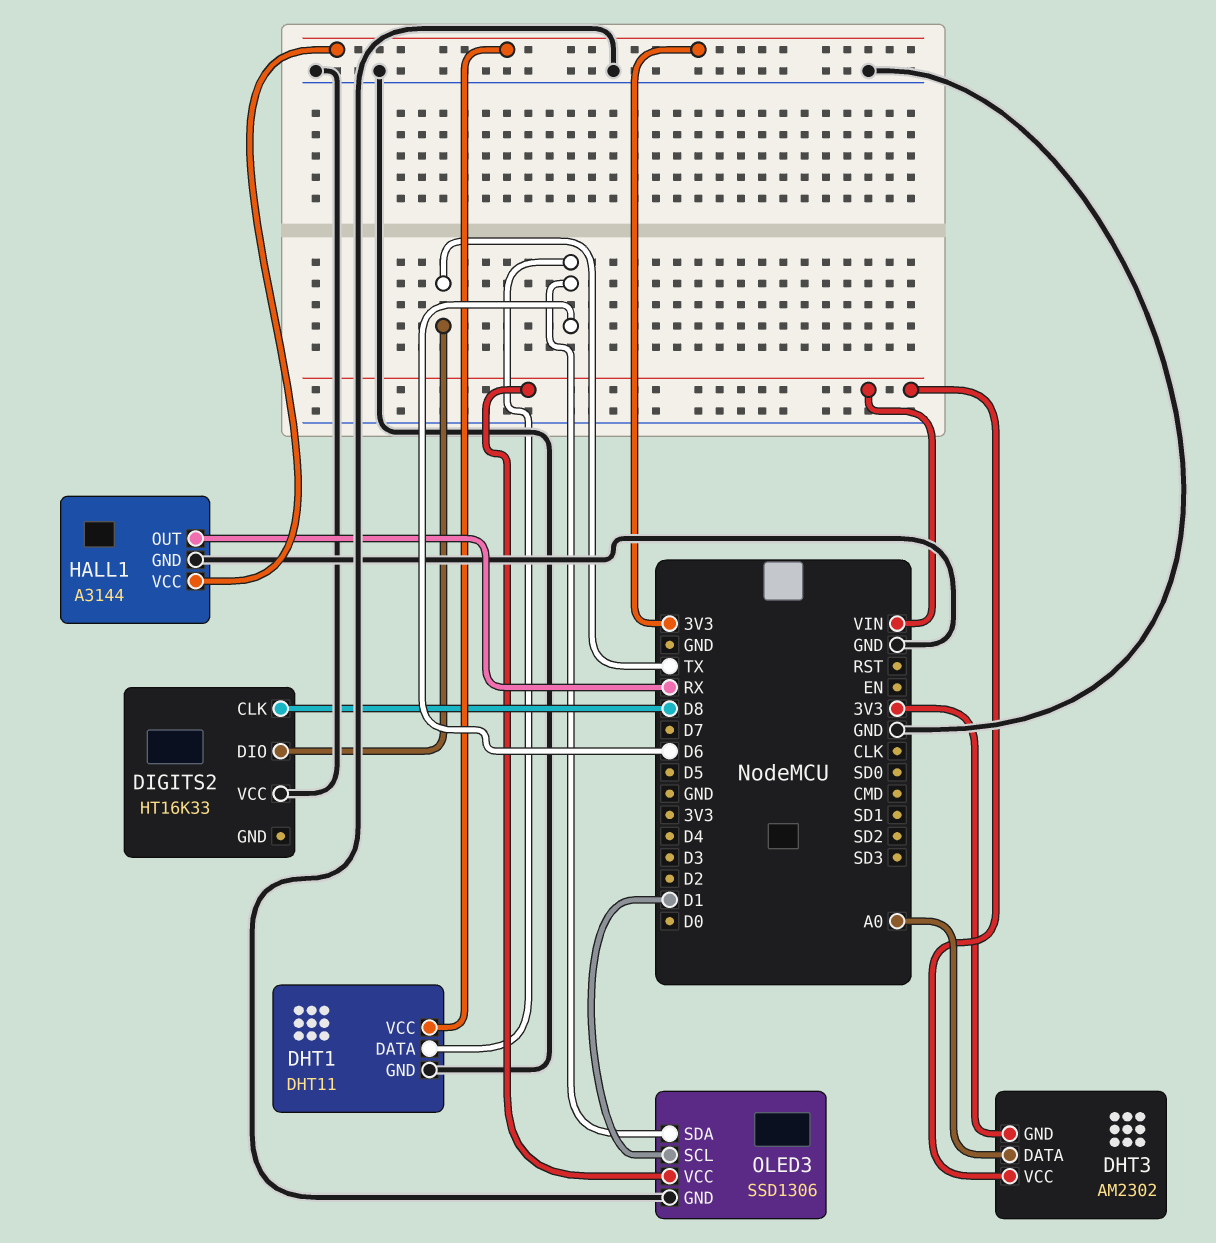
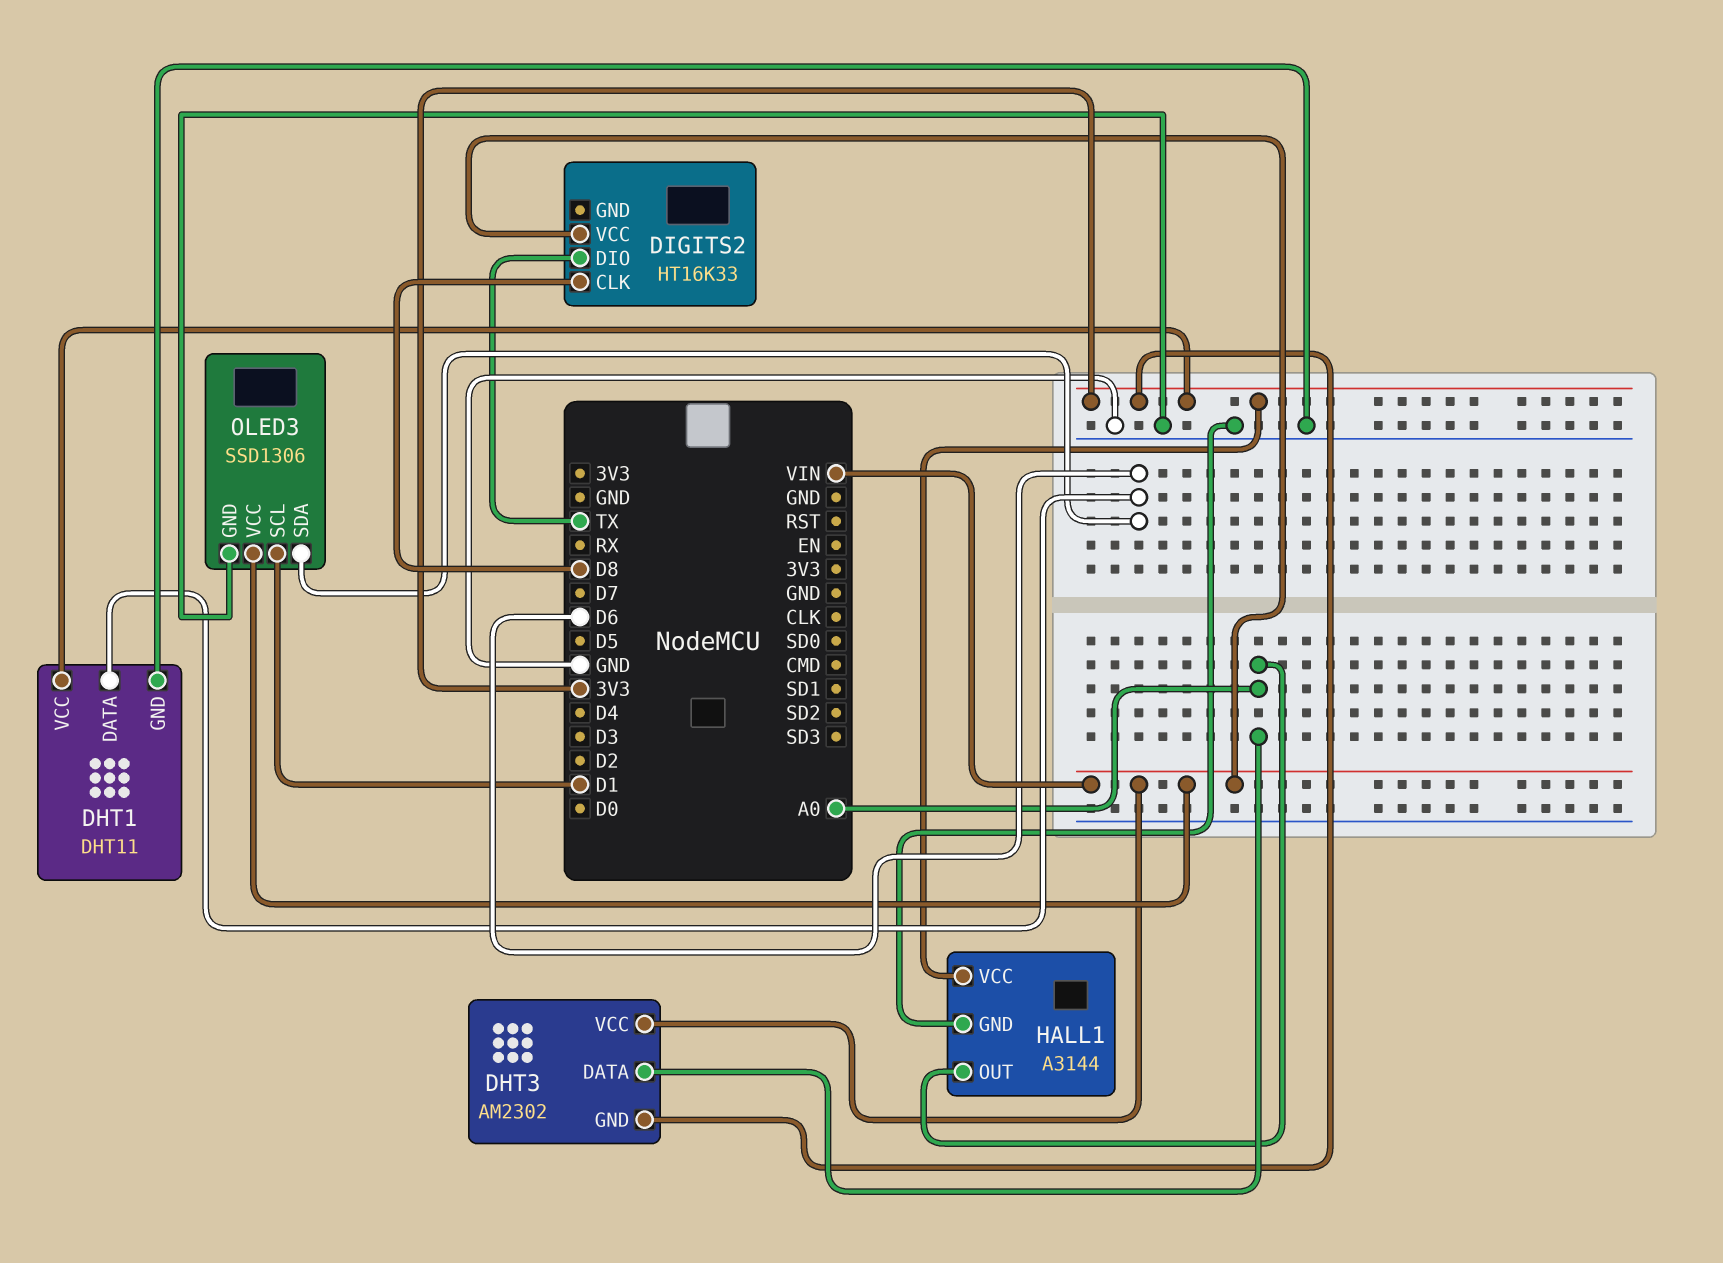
DIGITS2 pin VCC: GND -> VIN
HALL1 pin OUT: RX -> A0

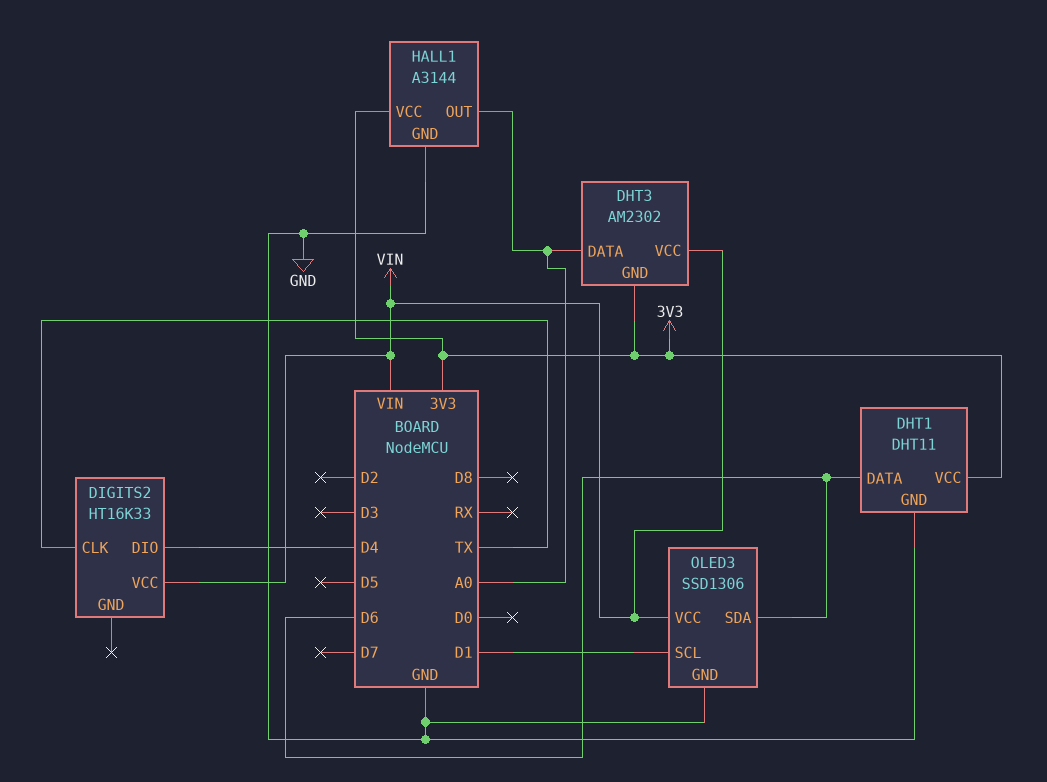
DIGITS2 pin CLK: D8 -> TX
DIGITS2 pin DIO: TX -> D4

